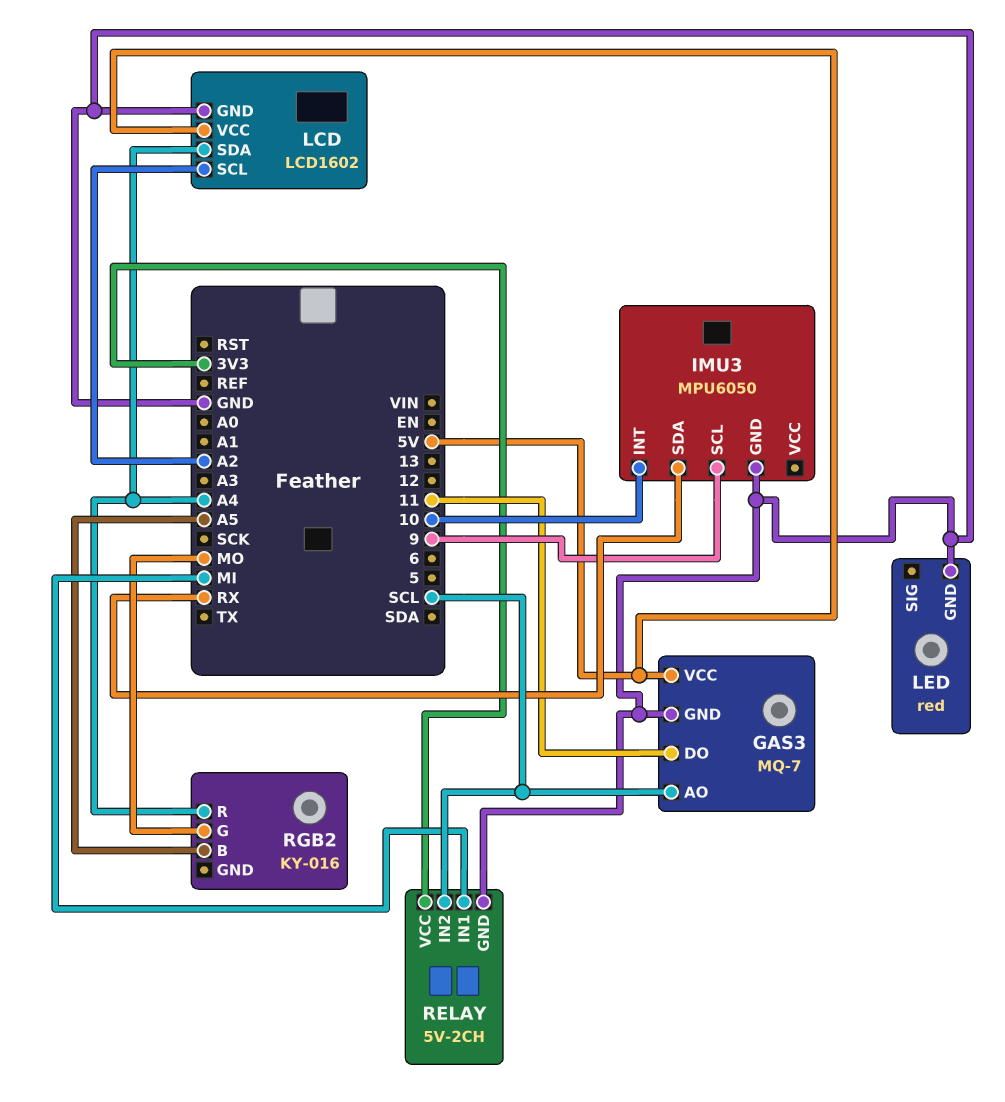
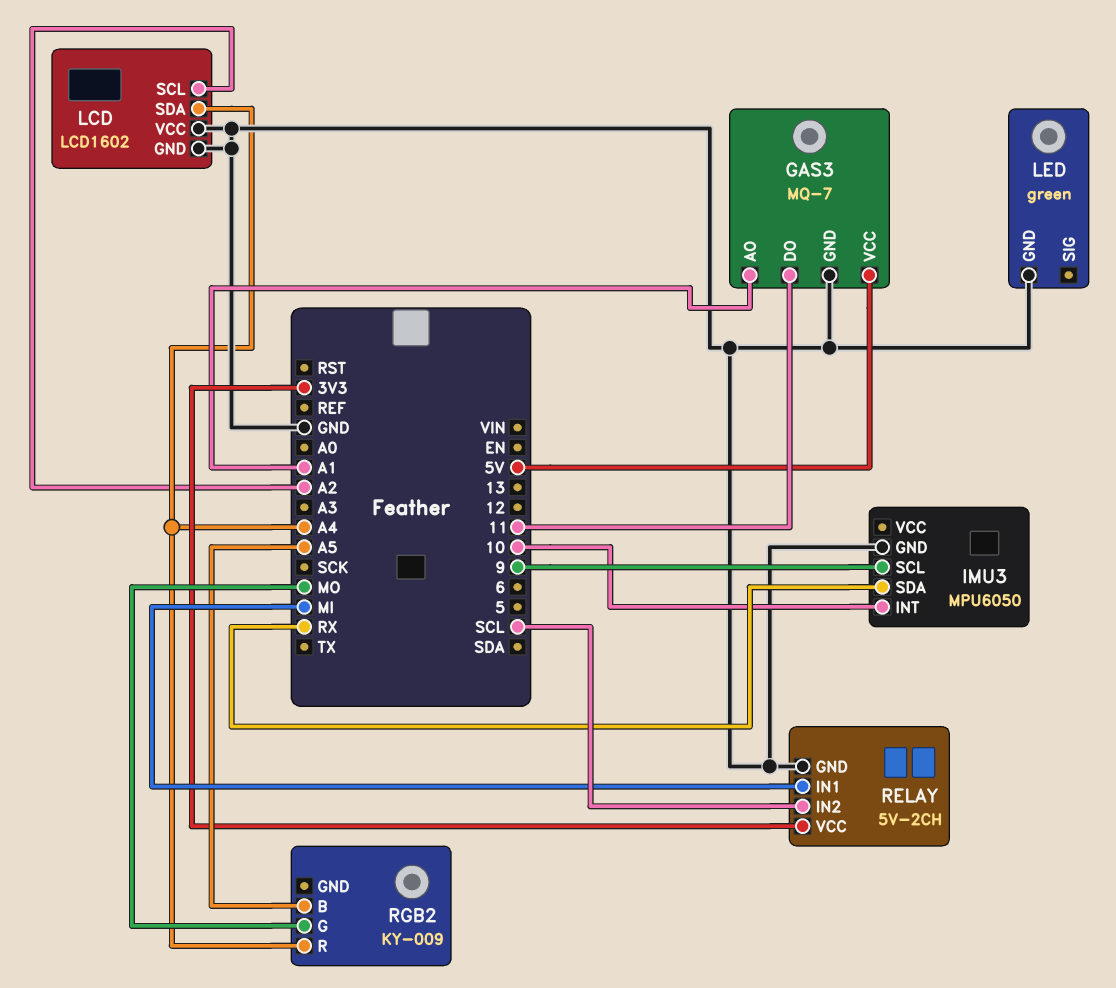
GAS3 pin AO: SCL -> A1
LCD pin VCC: 5V -> GND
LED: red -> green
RGB2: KY-016 -> KY-009

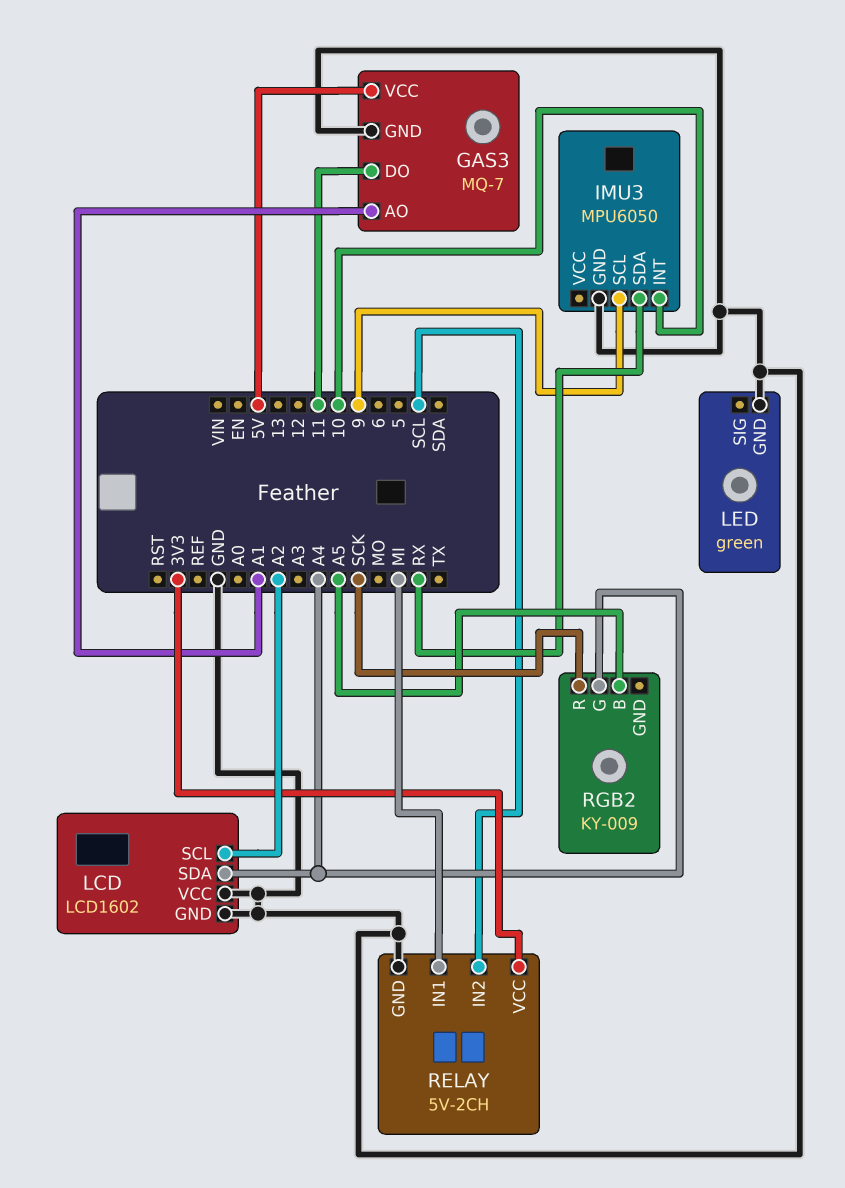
RGB2 pin G: MO -> A4
RGB2 pin R: A4 -> SCK

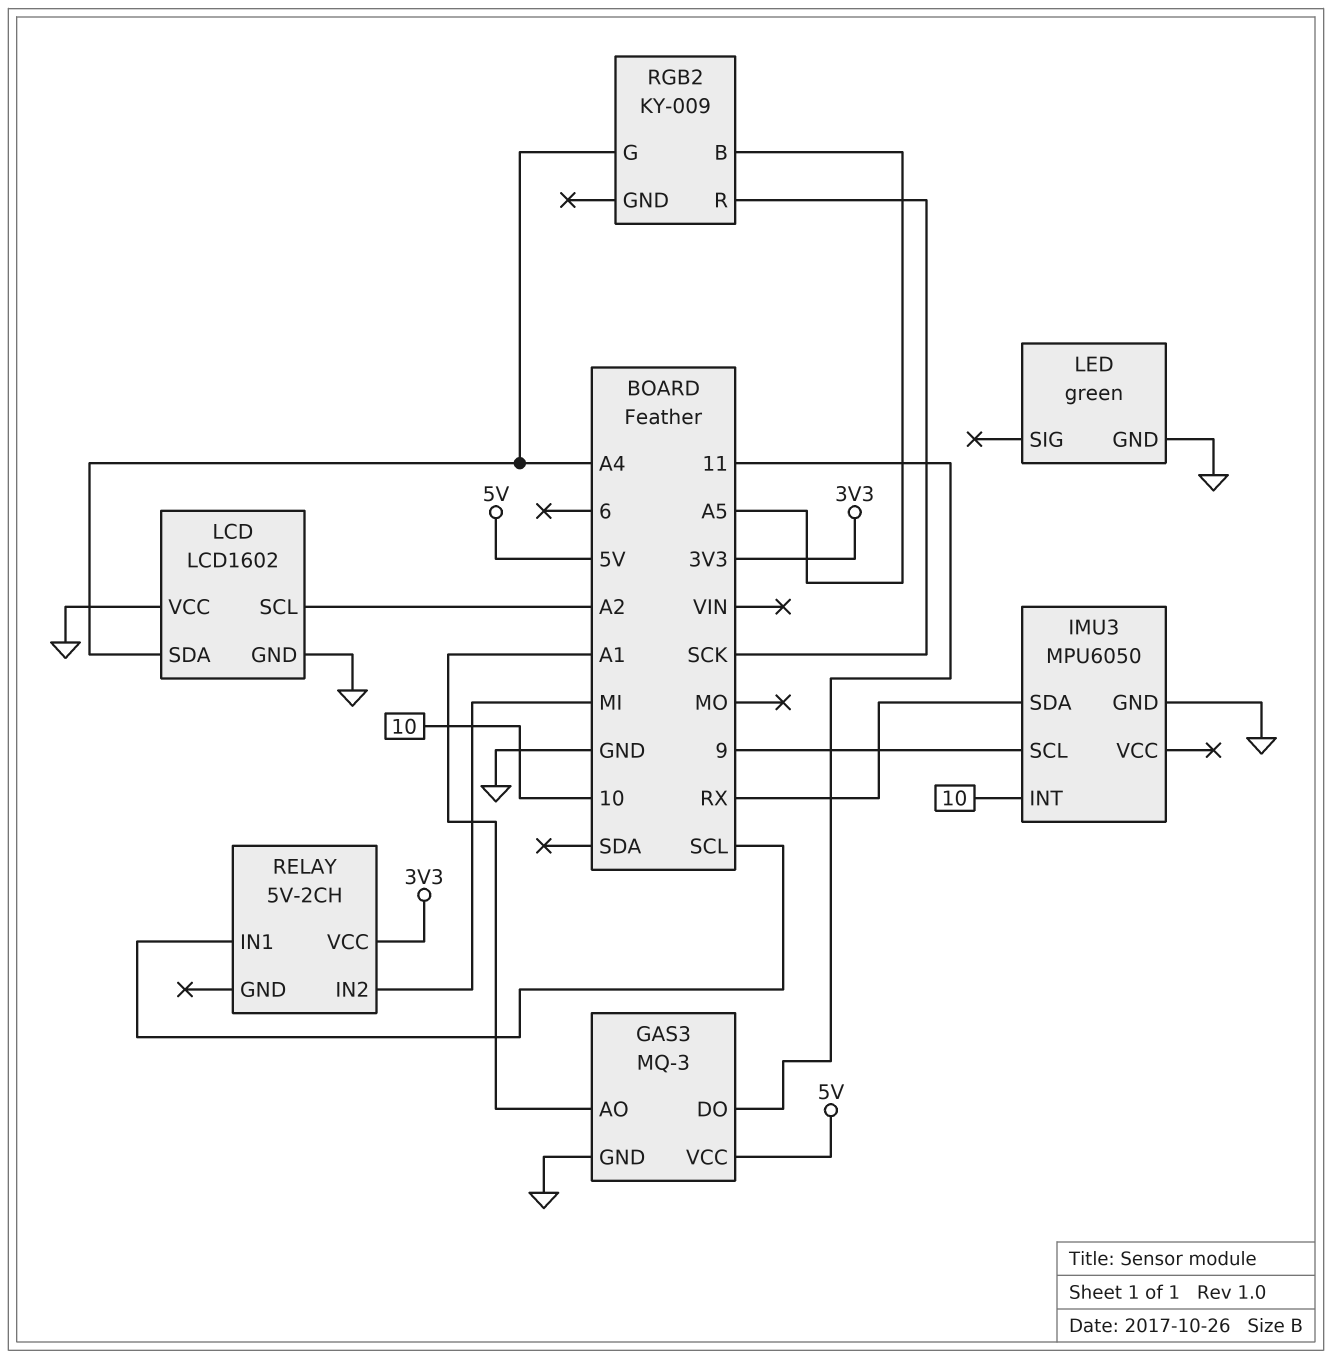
GAS3: MQ-7 -> MQ-3
RELAY pin GND: GND -> none
RELAY pin IN1: MI -> SCL
RELAY pin IN2: SCL -> MI

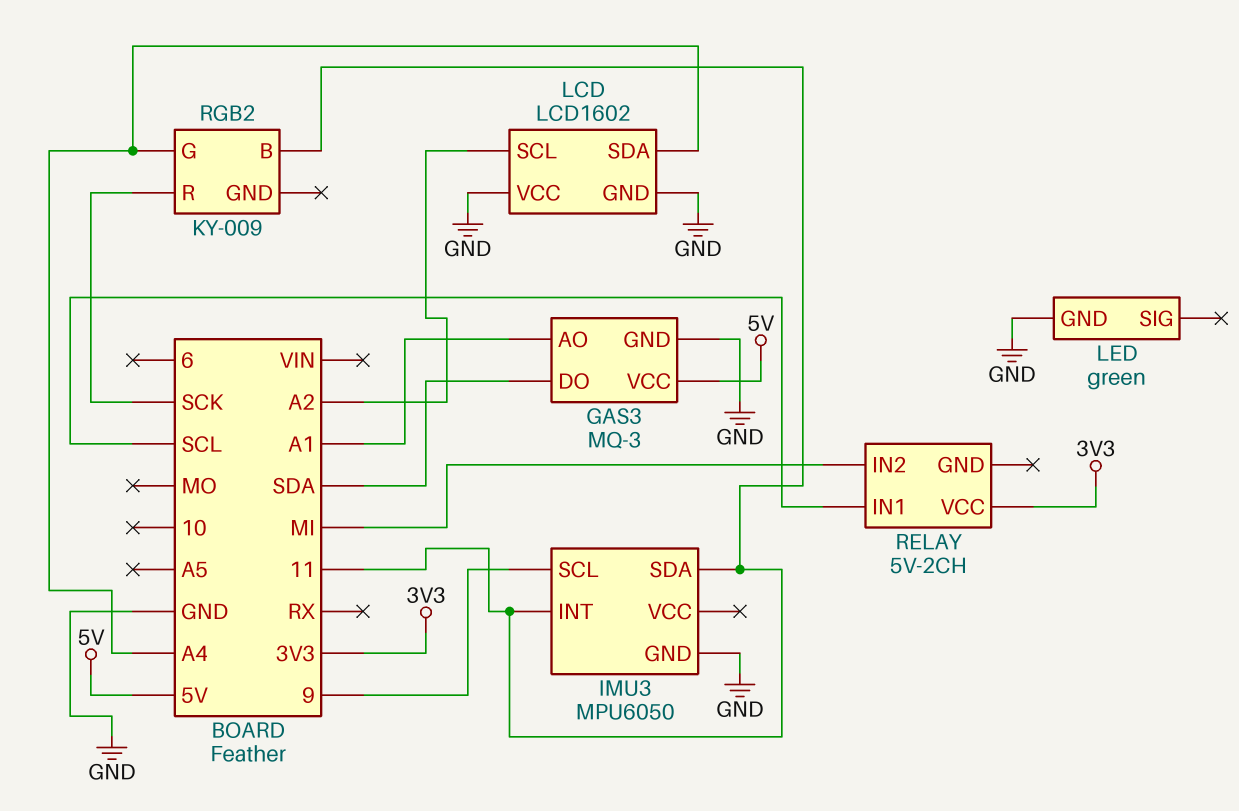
GAS3 pin DO: 11 -> SDA
IMU3 pin INT: 10 -> 11
IMU3 pin SDA: RX -> 11
RGB2 pin B: A5 -> 11

